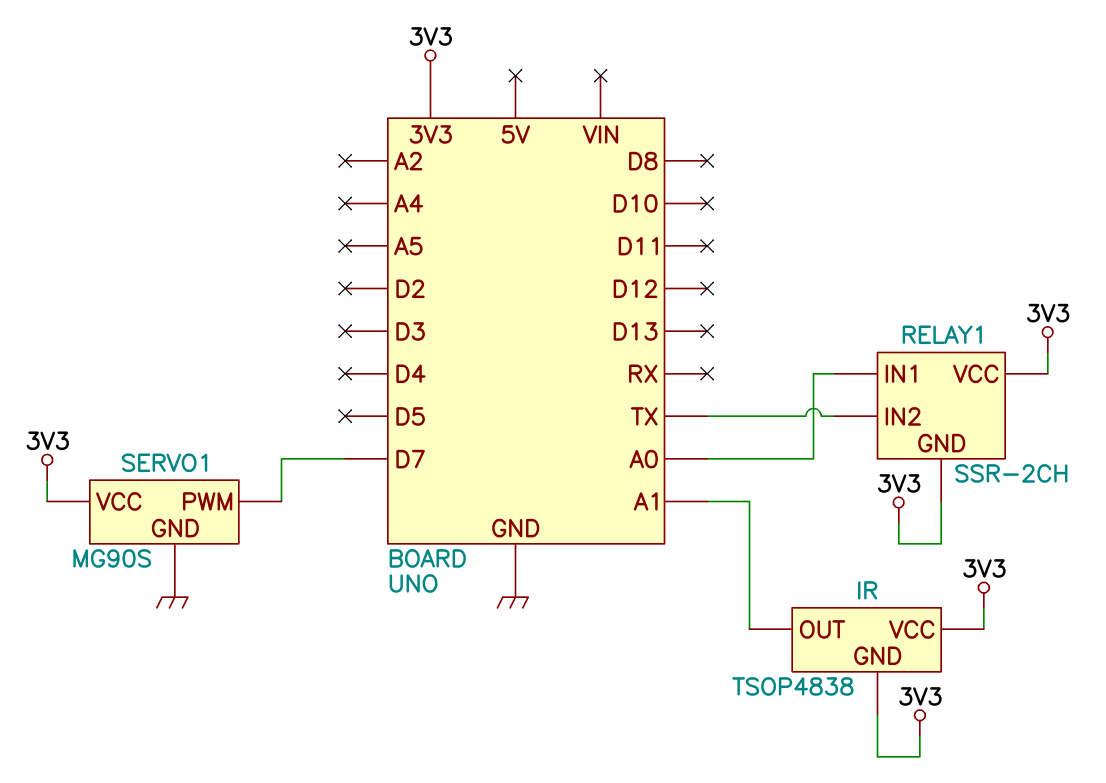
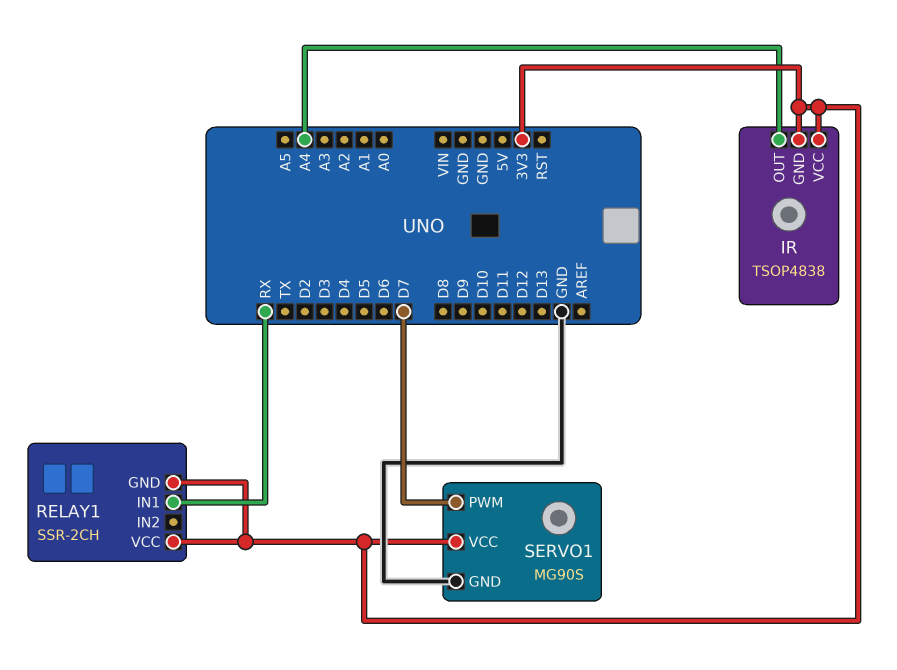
IR pin OUT: A1 -> A4
RELAY1 pin IN1: A0 -> RX
RELAY1 pin IN2: TX -> none

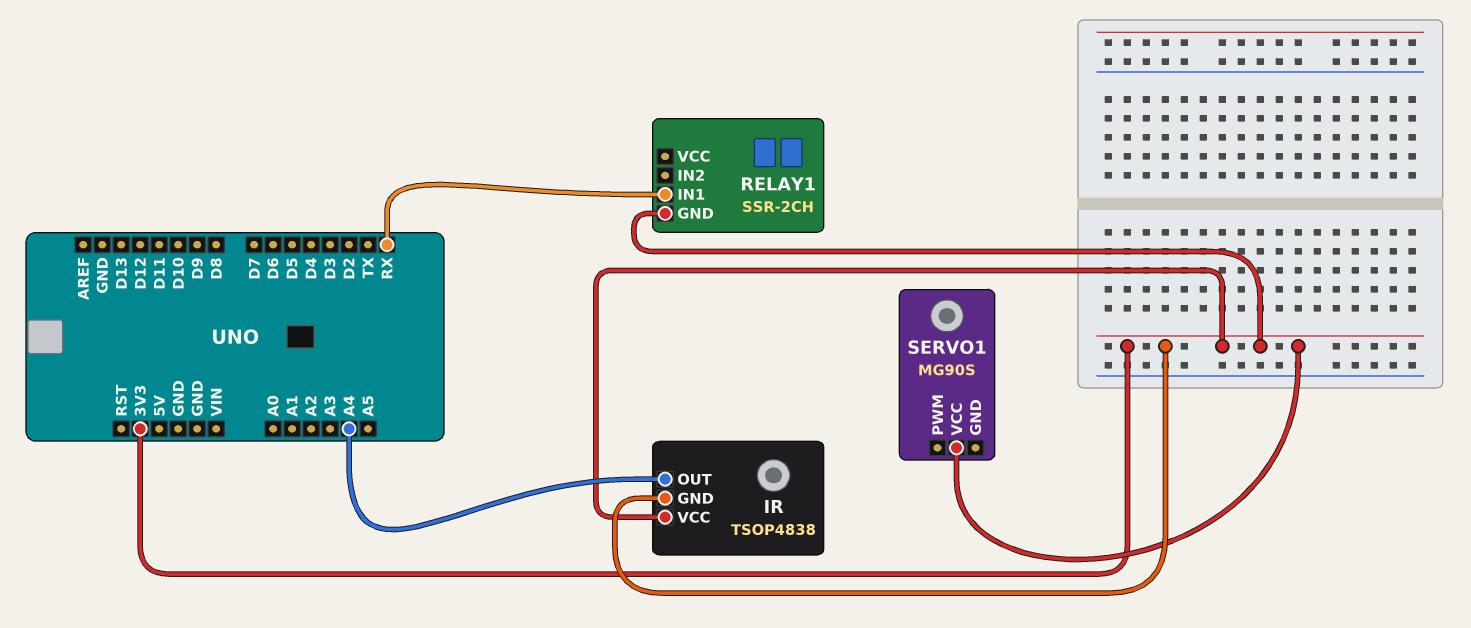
RELAY1 pin VCC: 3V3 -> none
SERVO1 pin GND: GND -> none
SERVO1 pin PWM: D7 -> none

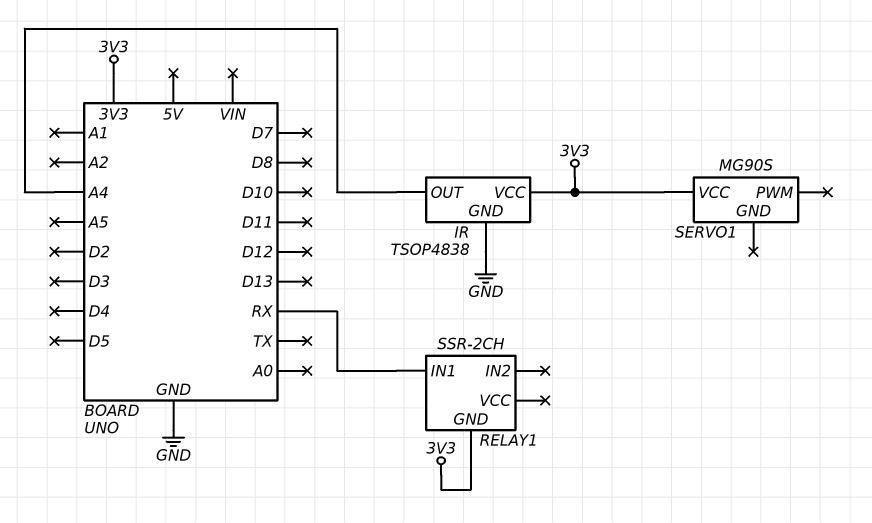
IR pin GND: 3V3 -> GND

